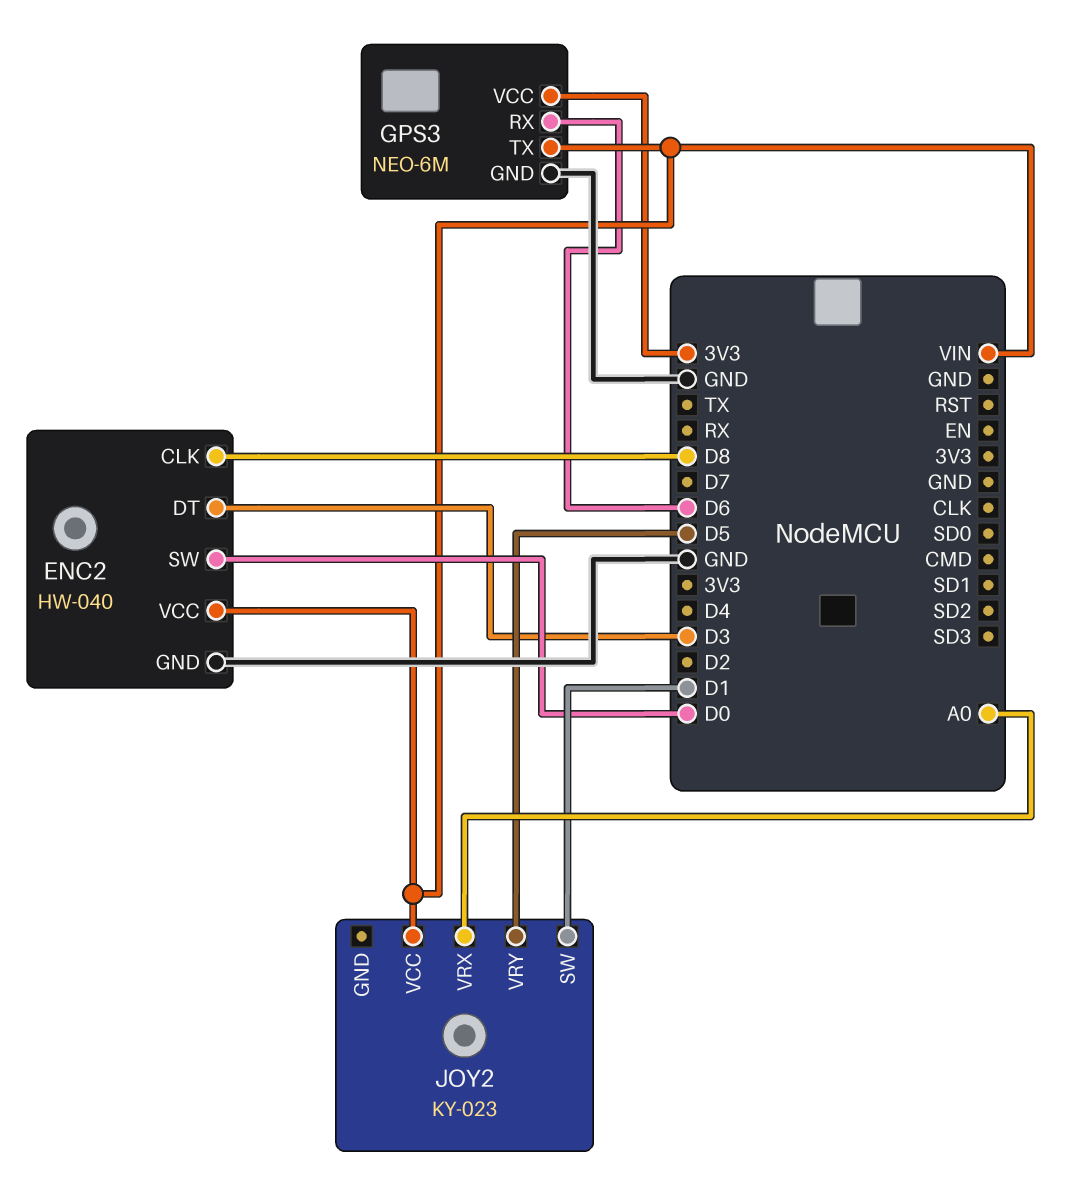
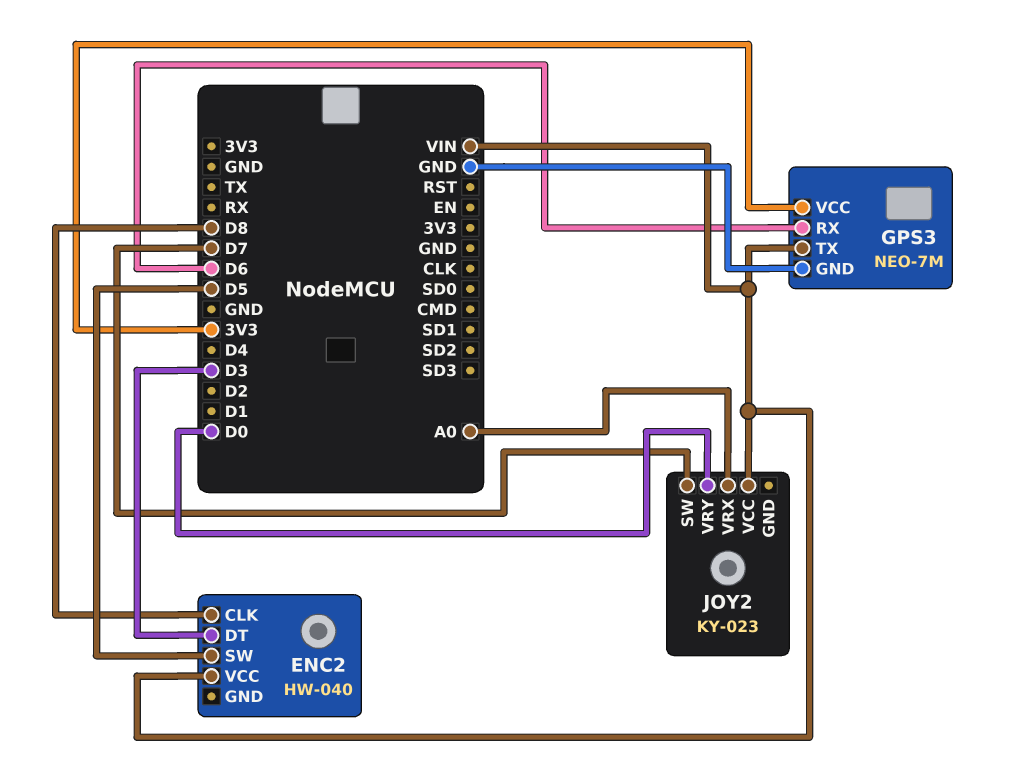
ENC2 pin GND: GND -> none
ENC2 pin SW: D0 -> D5
GPS3: NEO-6M -> NEO-7M
JOY2 pin SW: D1 -> D7
JOY2 pin VRY: D5 -> D0

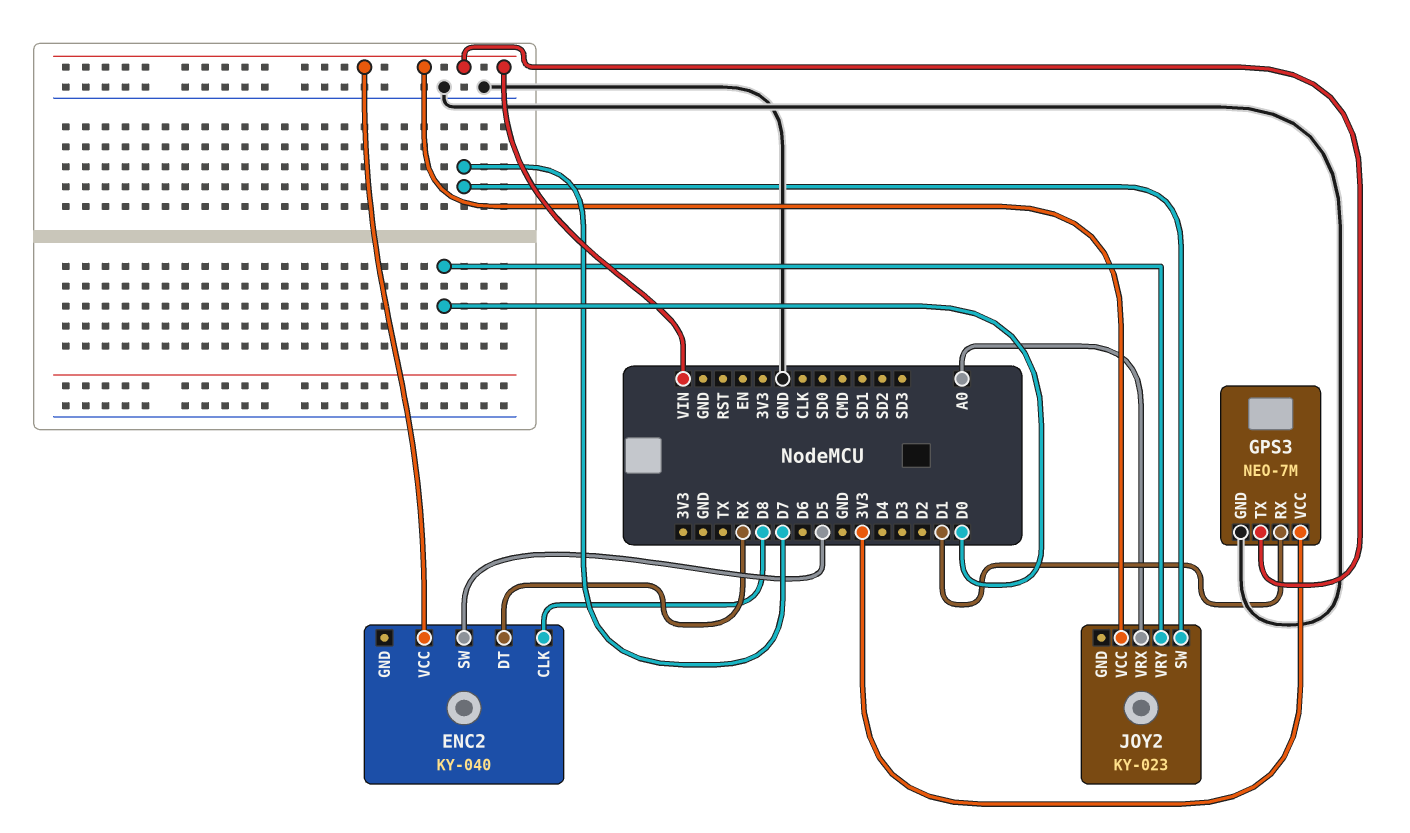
ENC2: HW-040 -> KY-040
ENC2 pin DT: D3 -> RX
GPS3 pin RX: D6 -> D1

